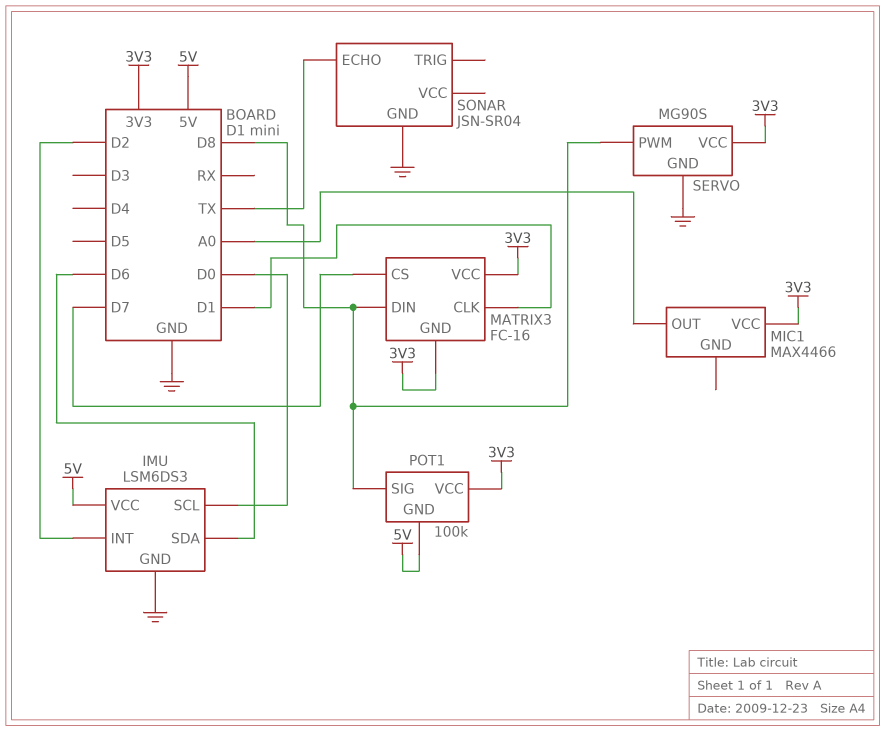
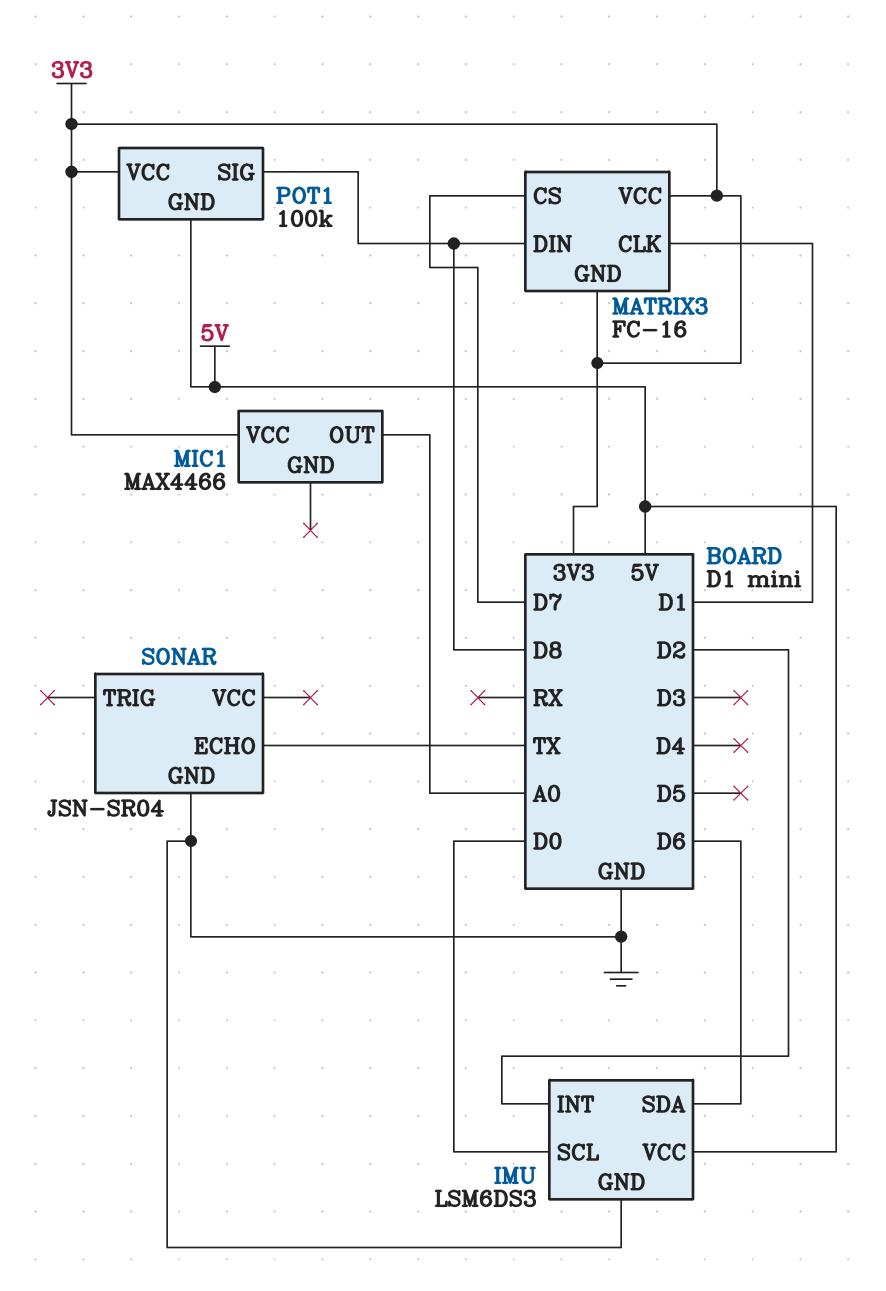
SERVO: MG90S -> none
SERVO pin GND: GND -> none
SERVO pin PWM: D8 -> none
SERVO pin VCC: 3V3 -> none

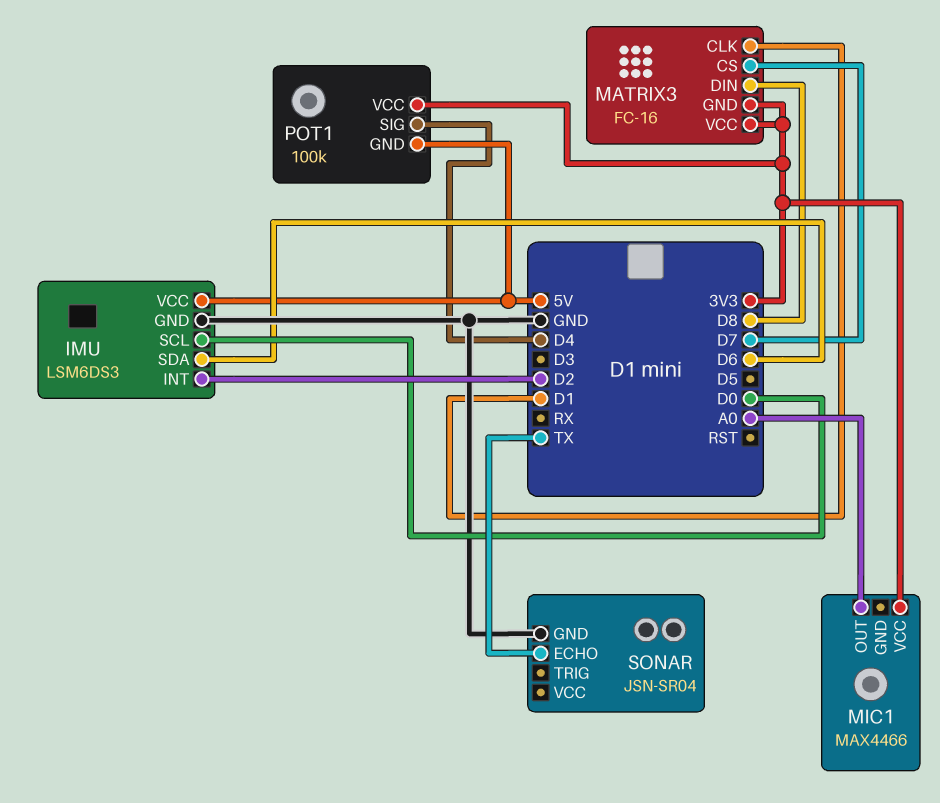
POT1 pin SIG: D8 -> D4

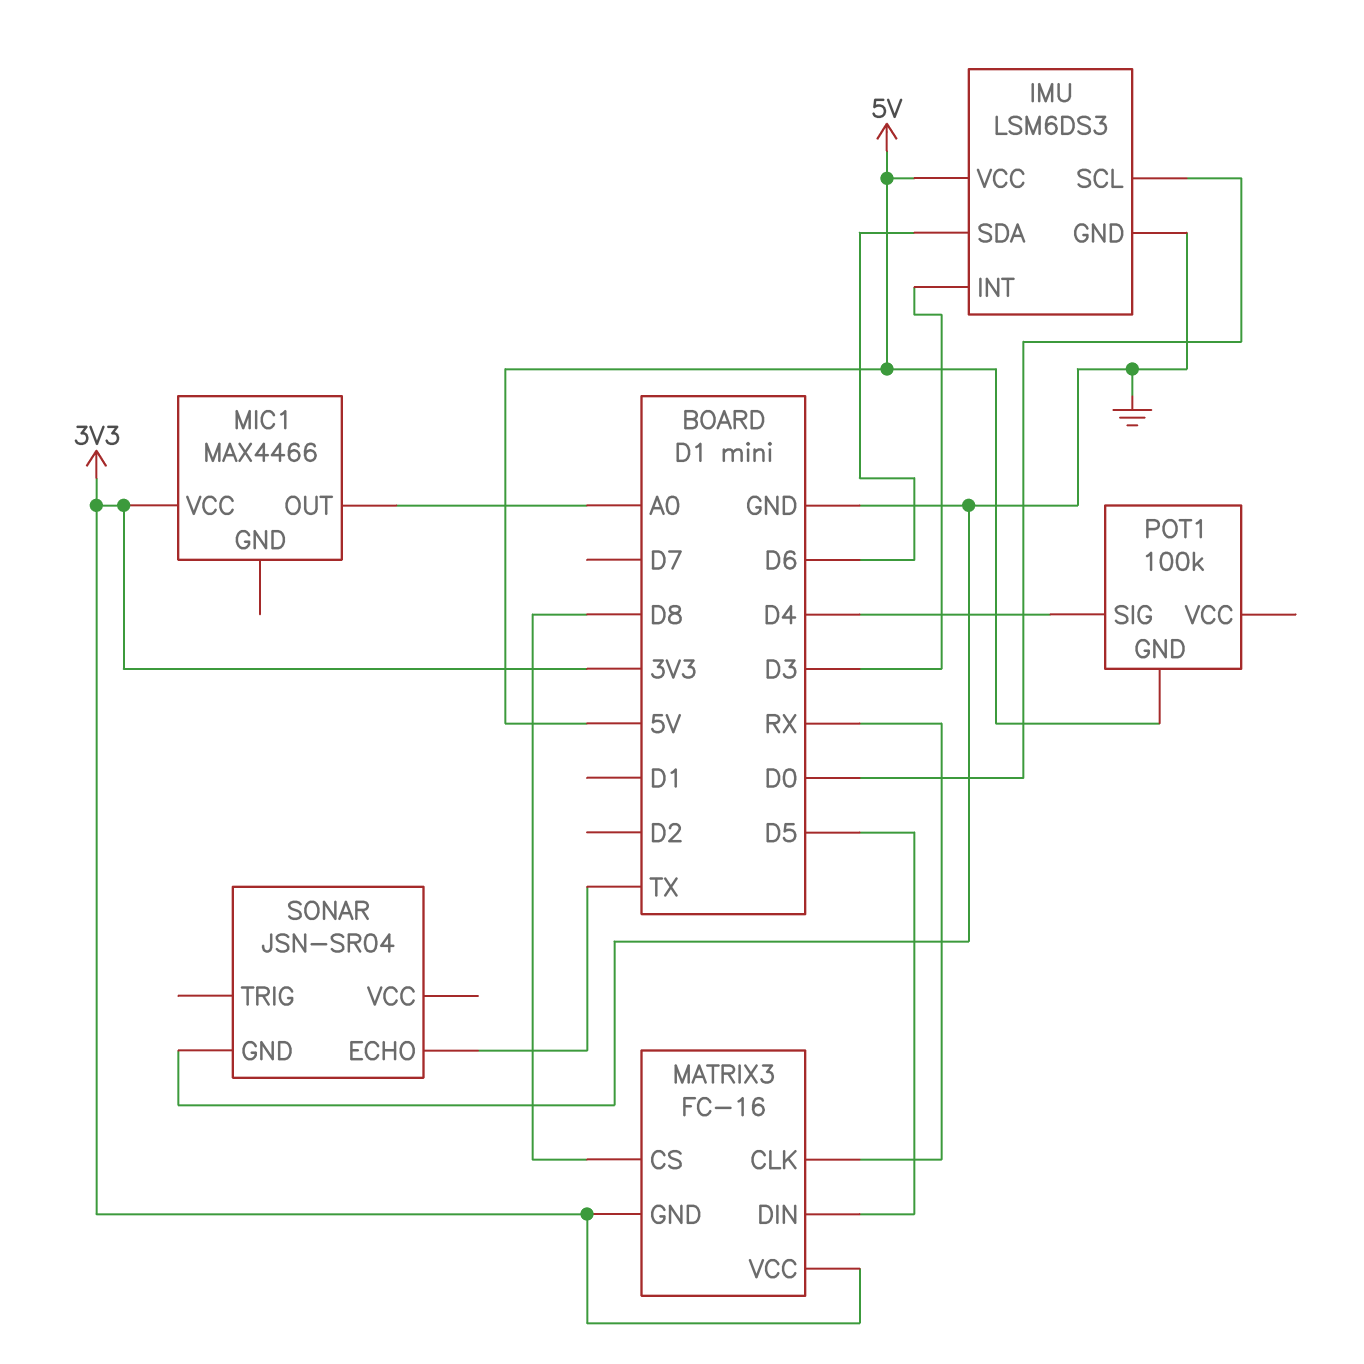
IMU pin INT: D2 -> D3
MATRIX3 pin CLK: D1 -> RX
MATRIX3 pin CS: D7 -> D8
MATRIX3 pin DIN: D8 -> D5
POT1 pin VCC: 3V3 -> none

